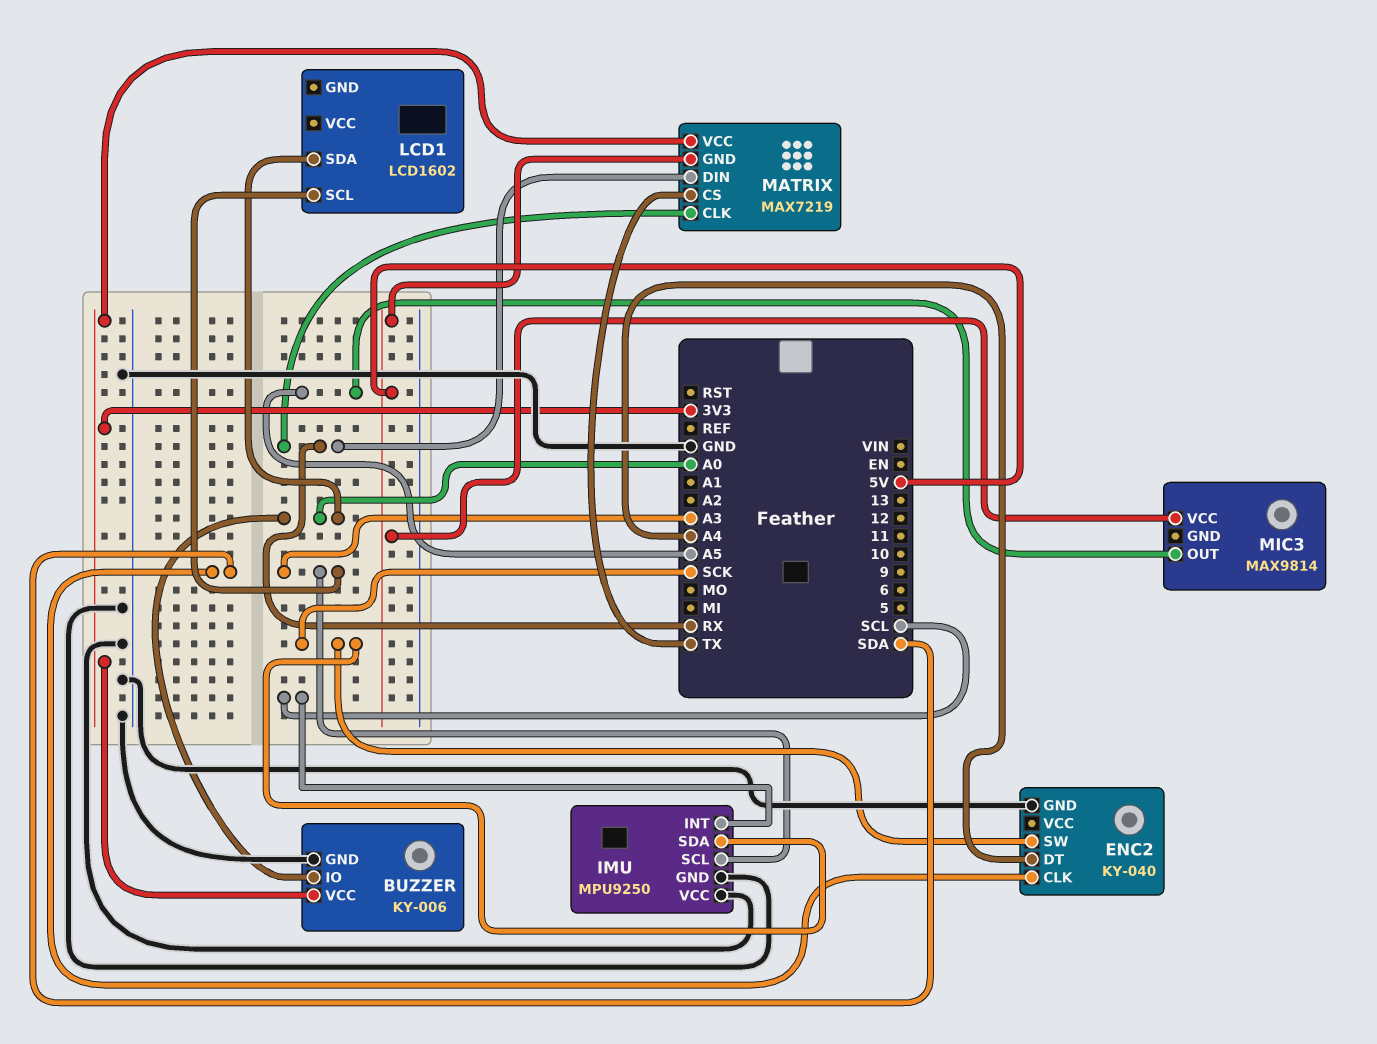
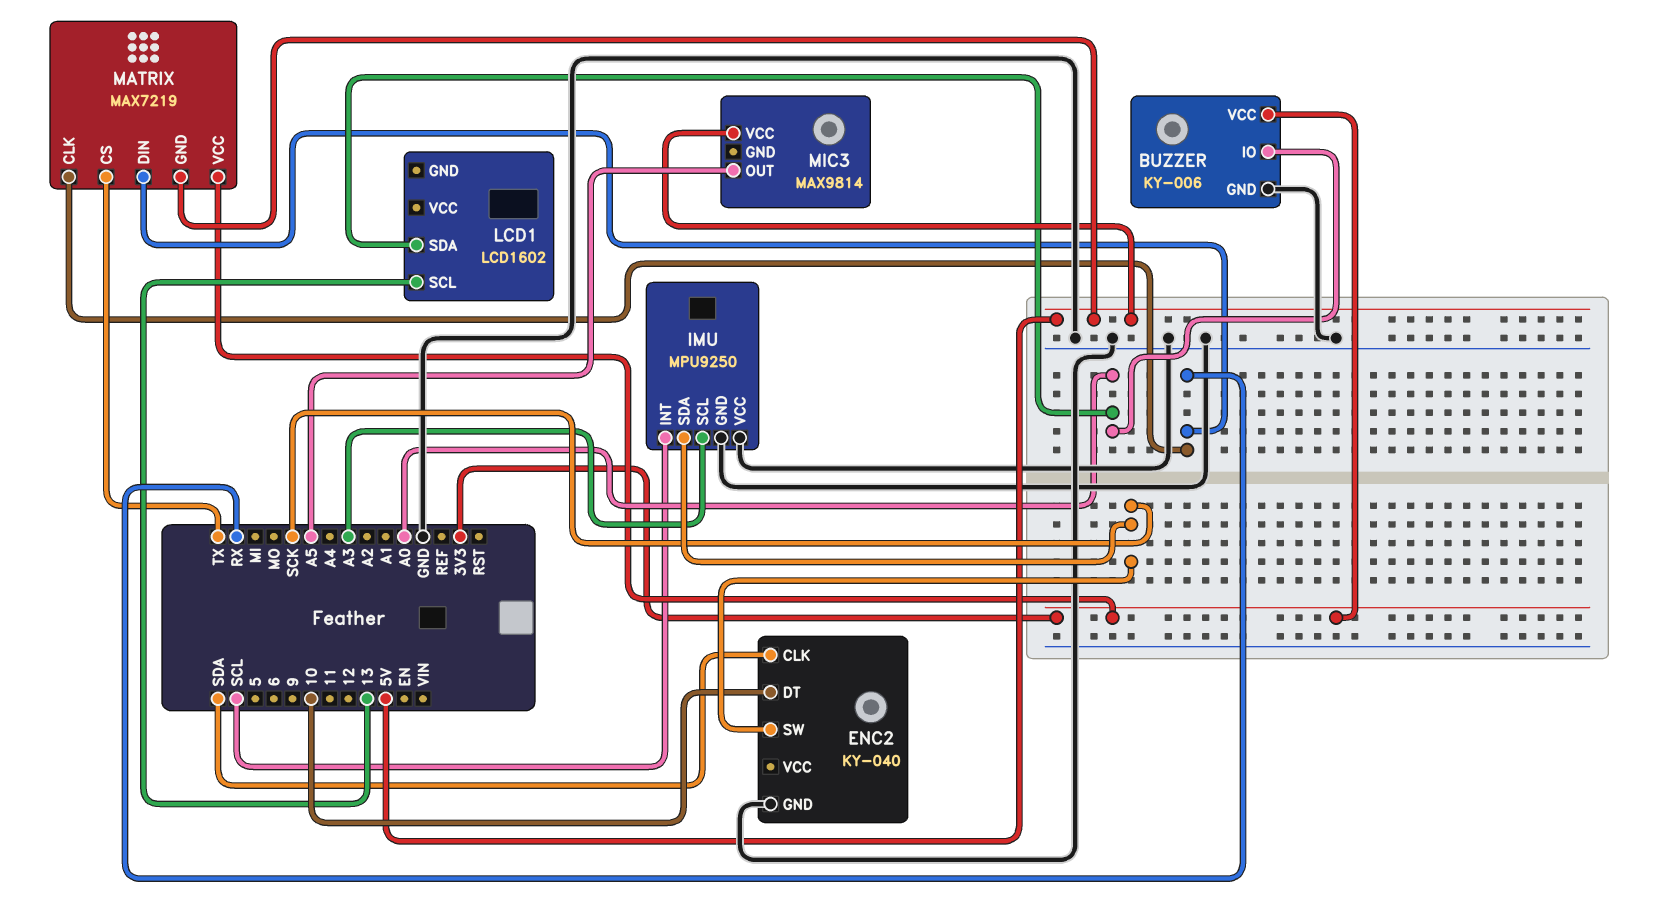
ENC2 pin DT: A4 -> 10
LCD1 pin SCL: A3 -> 13

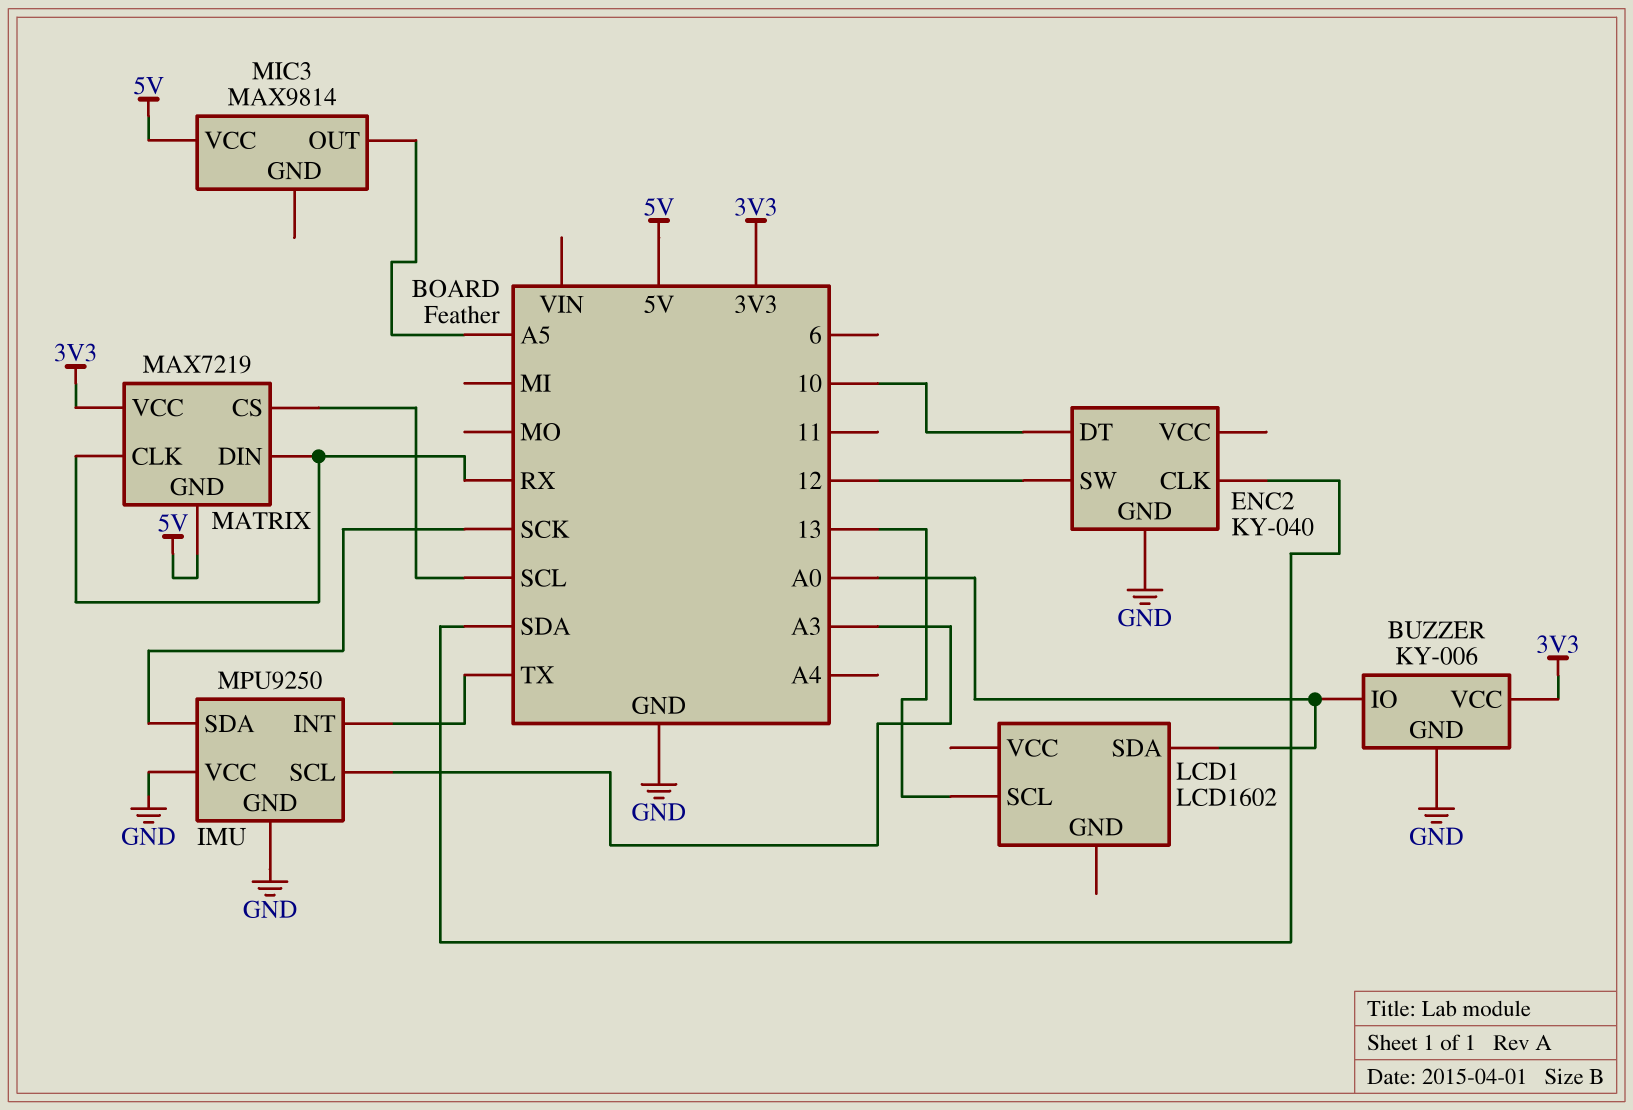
ENC2 pin SW: SCK -> 12
IMU pin INT: SCL -> TX
MATRIX pin CS: TX -> SCL

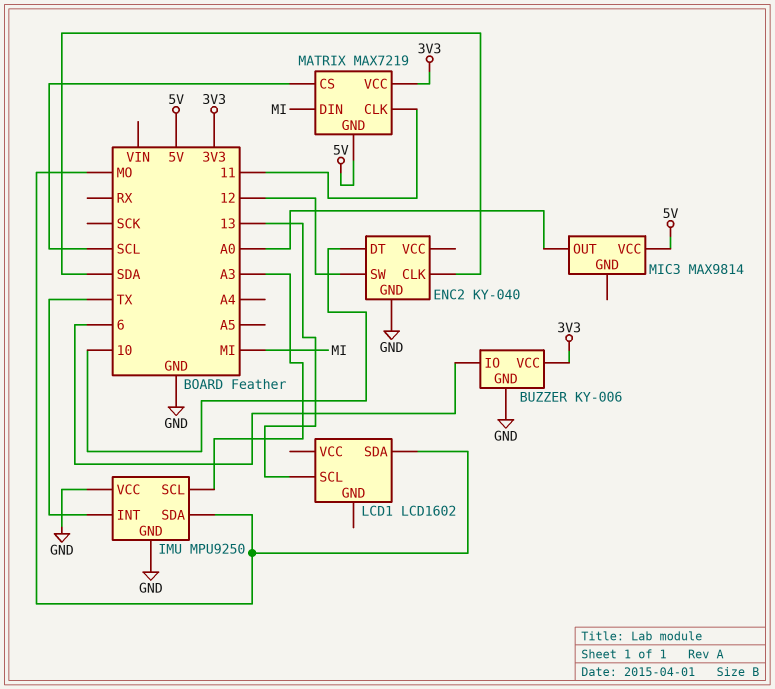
BUZZER pin IO: A0 -> 6
IMU pin SDA: SCK -> MO
LCD1 pin SDA: A0 -> MO
MATRIX pin CLK: RX -> 11
MATRIX pin DIN: RX -> MI
MIC3 pin OUT: A5 -> A0

